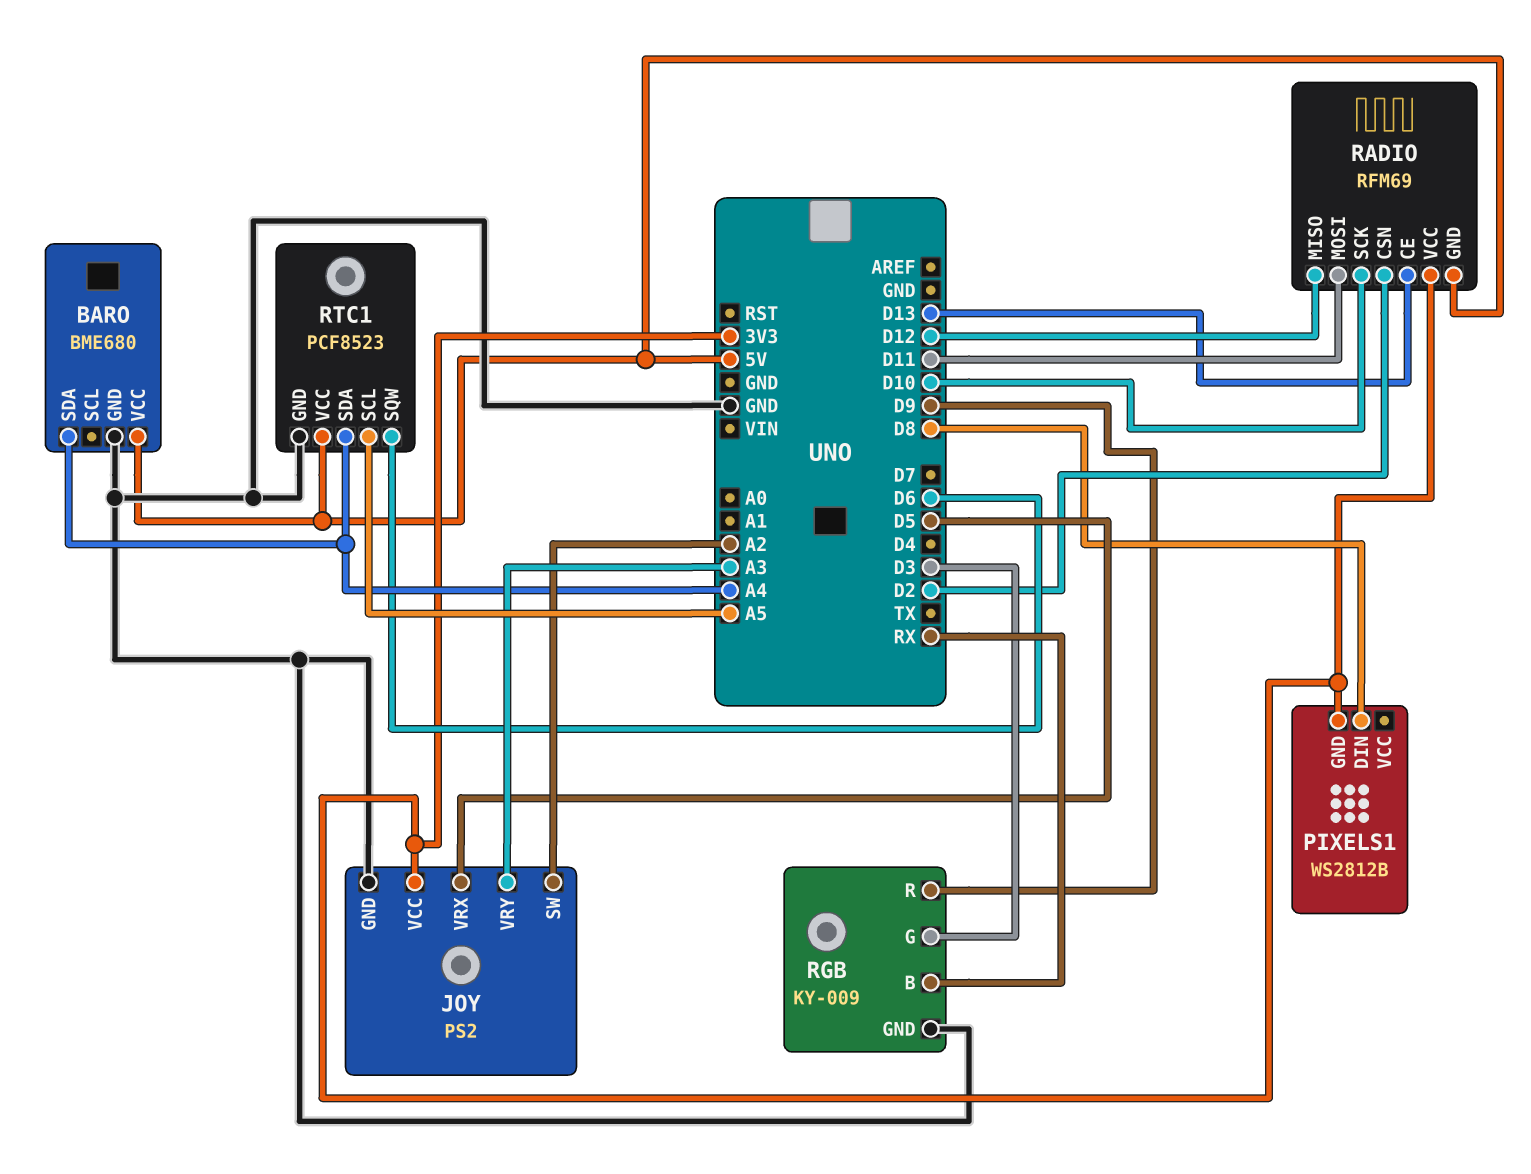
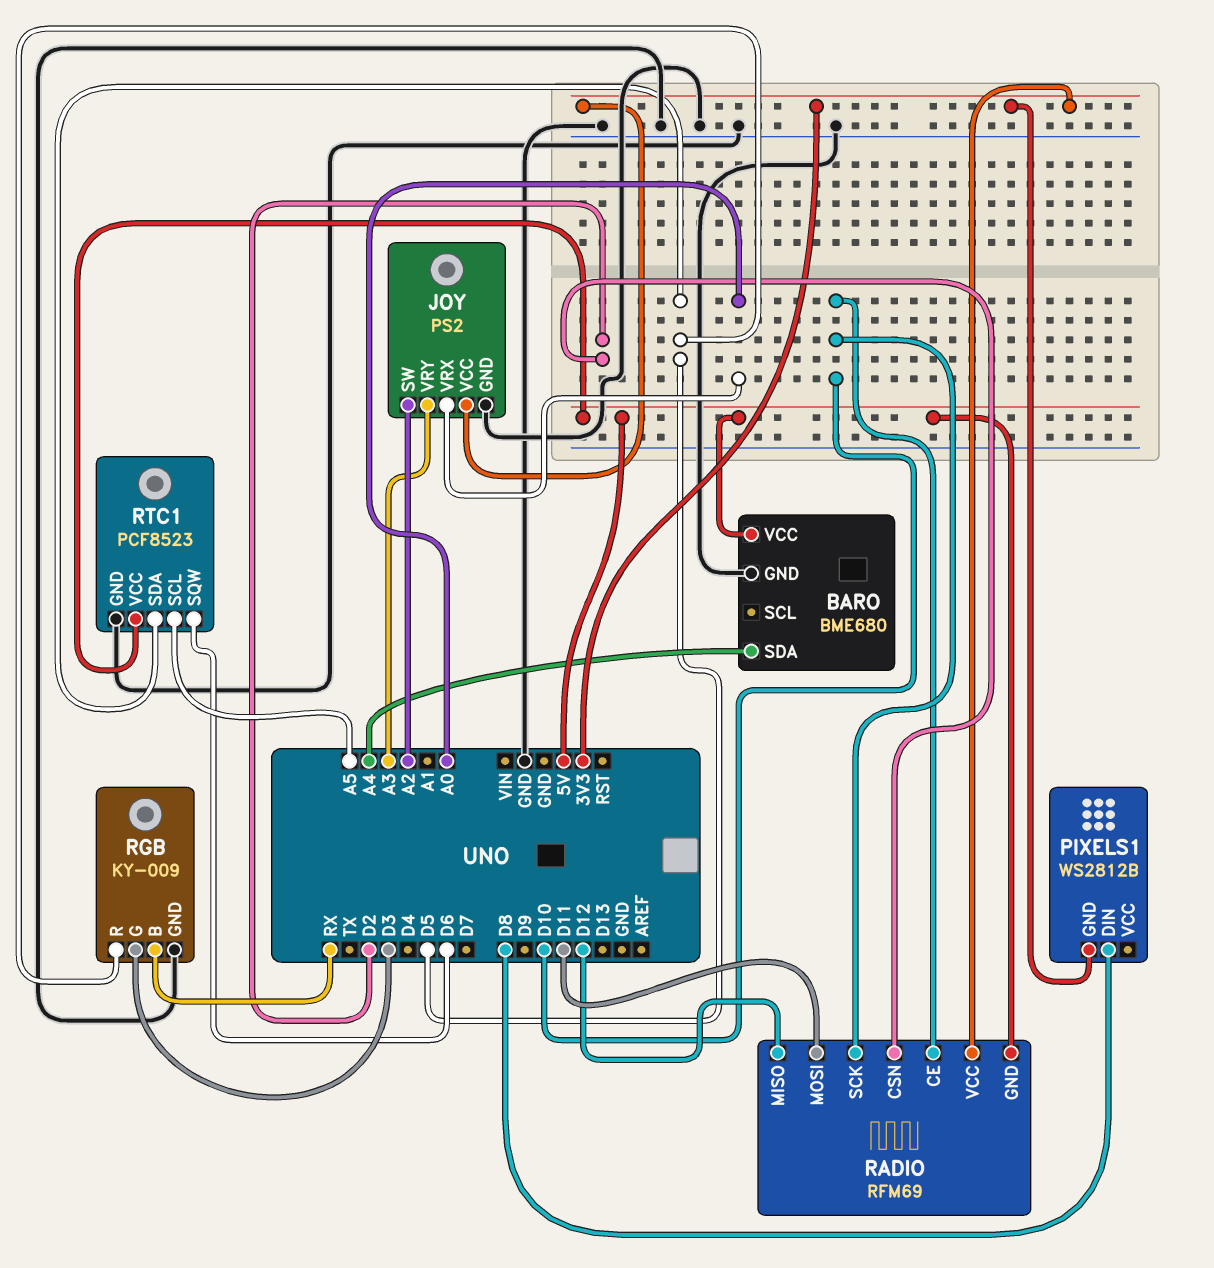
JOY pin VRX: D5 -> A0
RADIO pin CE: D13 -> D10
RGB pin R: D9 -> D5
RTC1 pin SDA: A4 -> D5

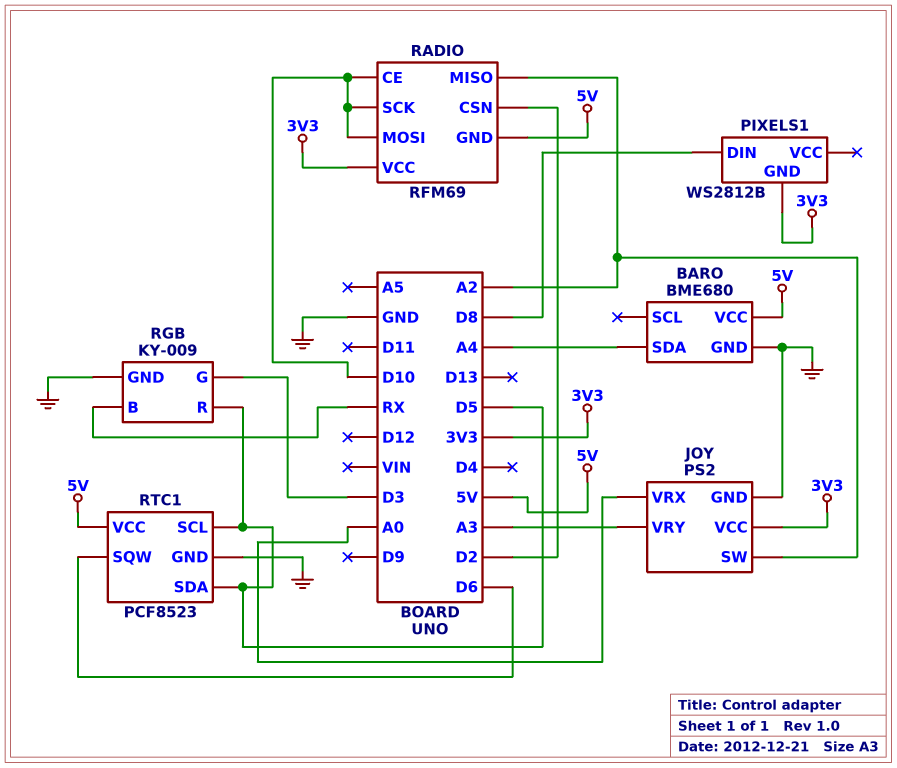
RADIO pin MISO: D12 -> A2
RADIO pin MOSI: D11 -> D10
RTC1 pin SCL: A5 -> D5

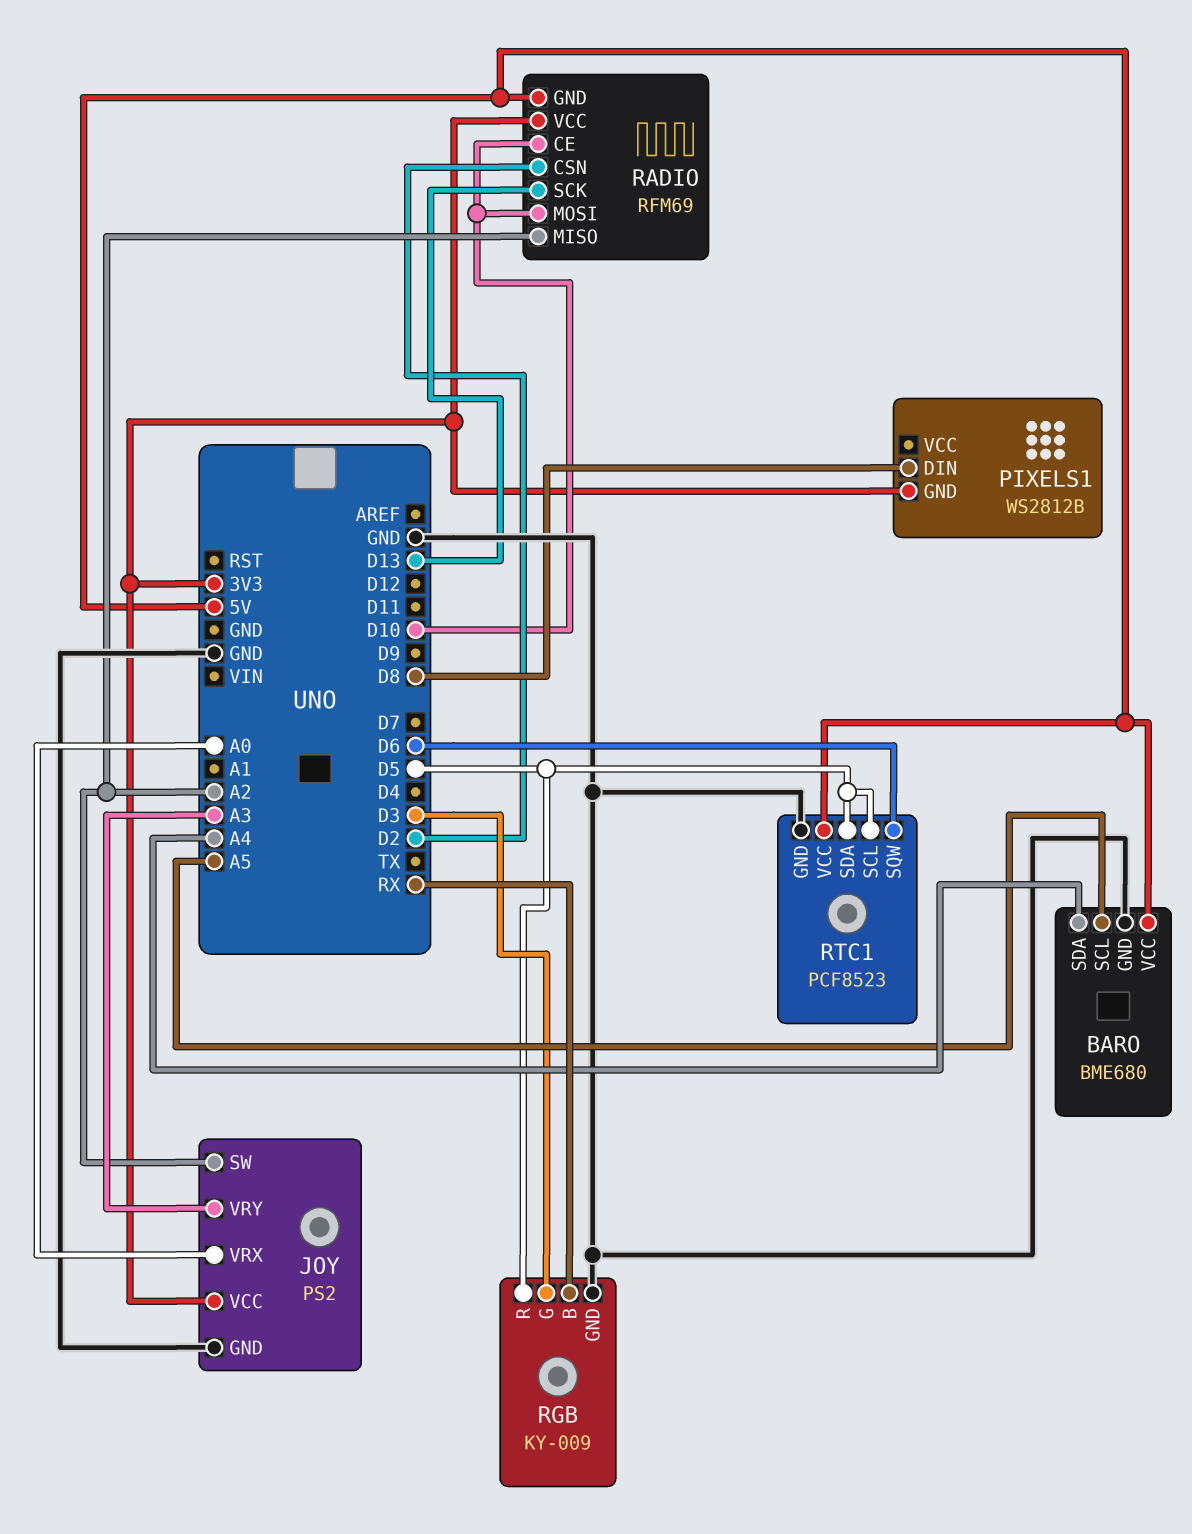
BARO pin SCL: none -> A5
RADIO pin SCK: D10 -> D13

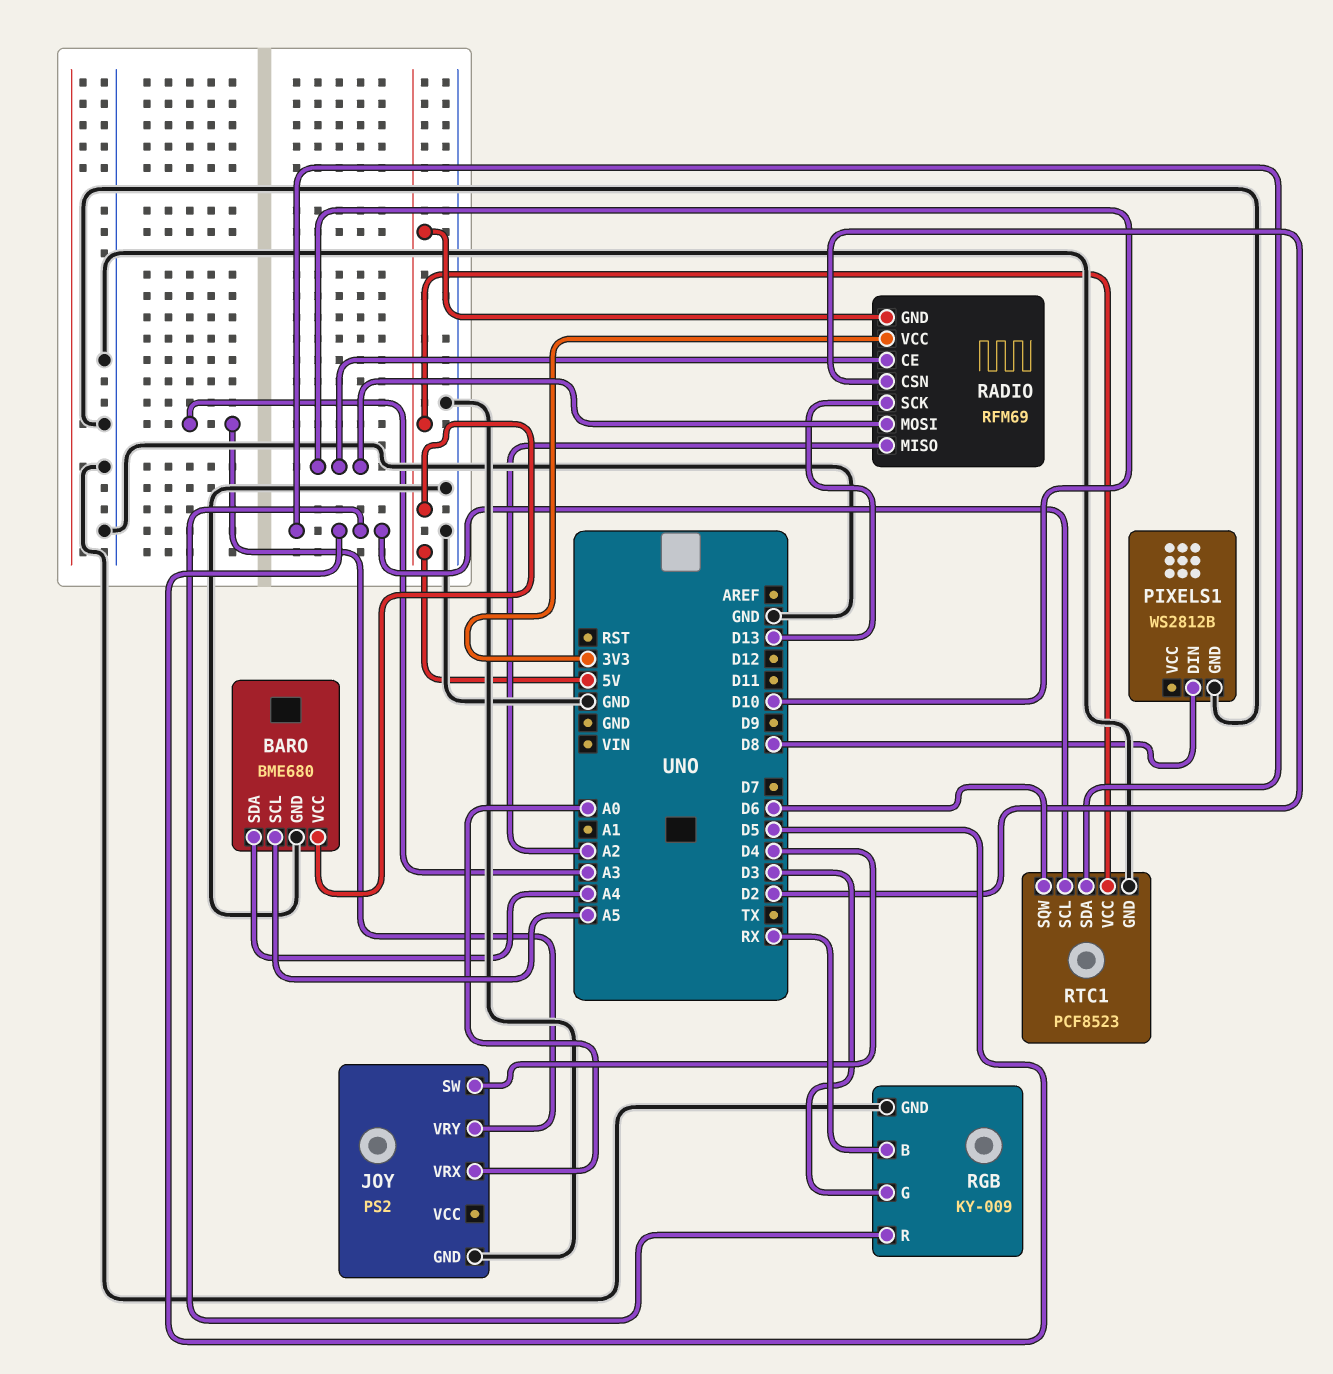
JOY pin SW: A2 -> D4
JOY pin VCC: 3V3 -> none
PIXELS1 pin GND: 3V3 -> GND

